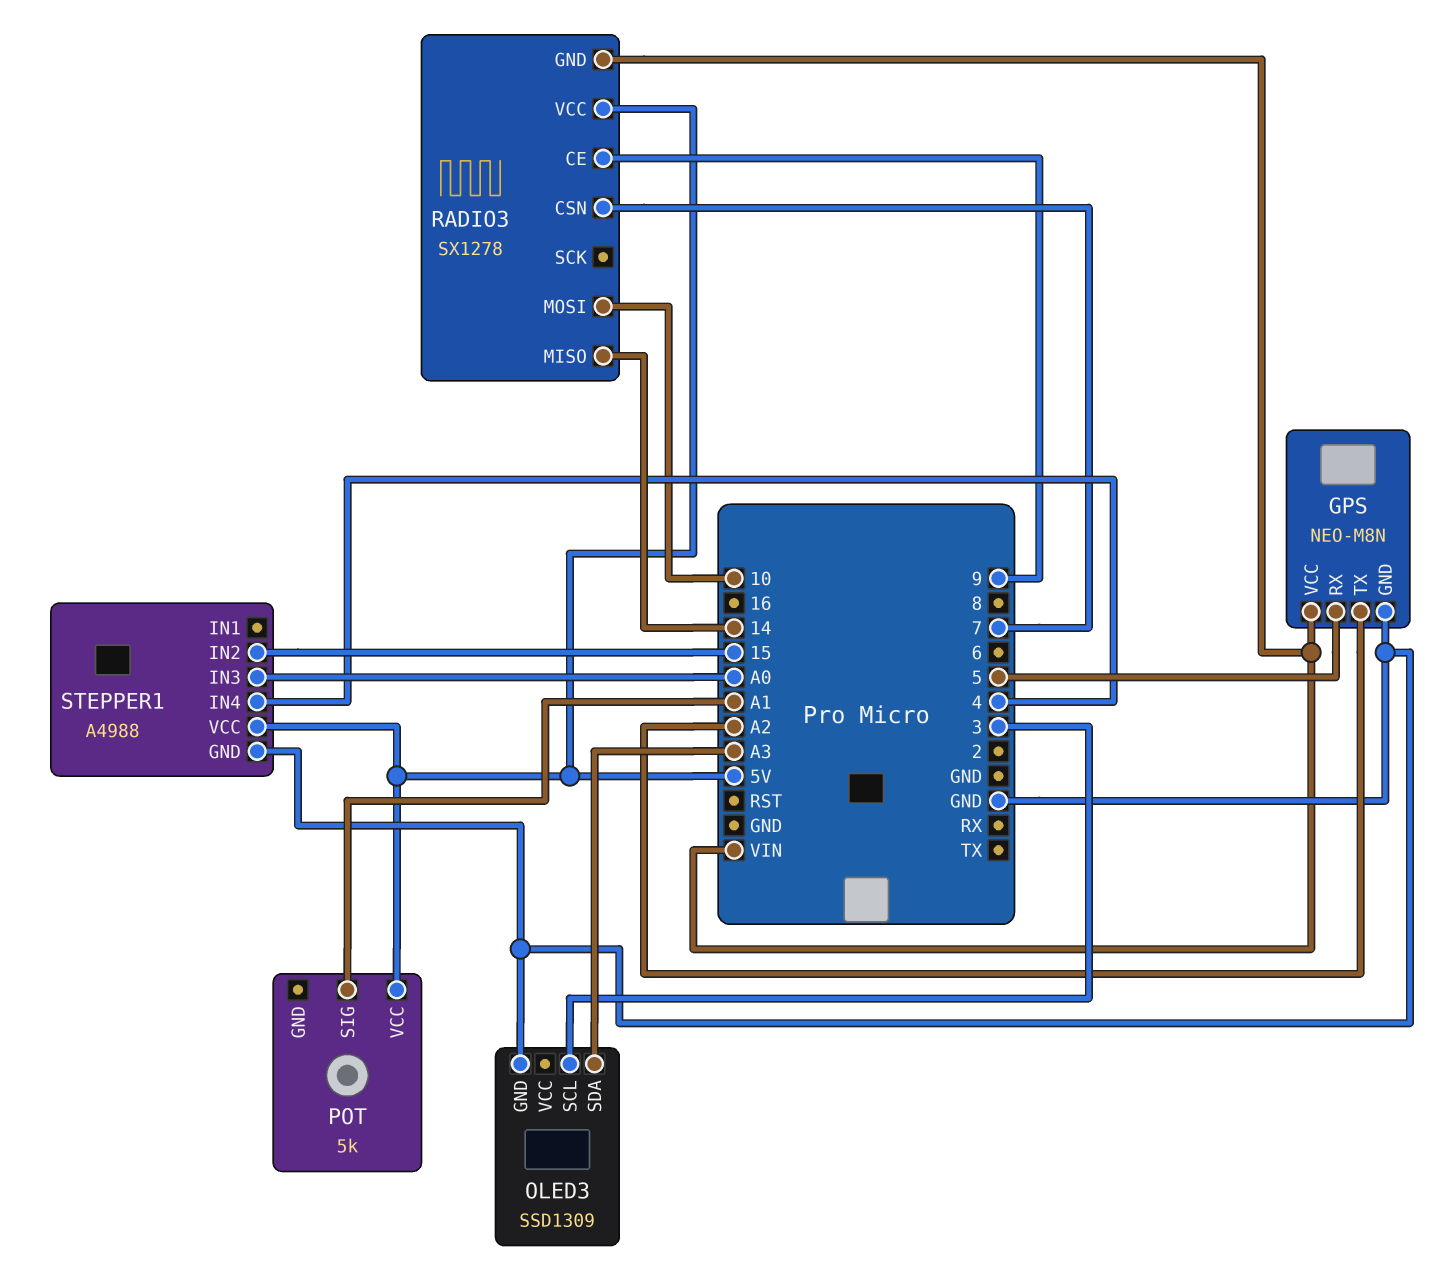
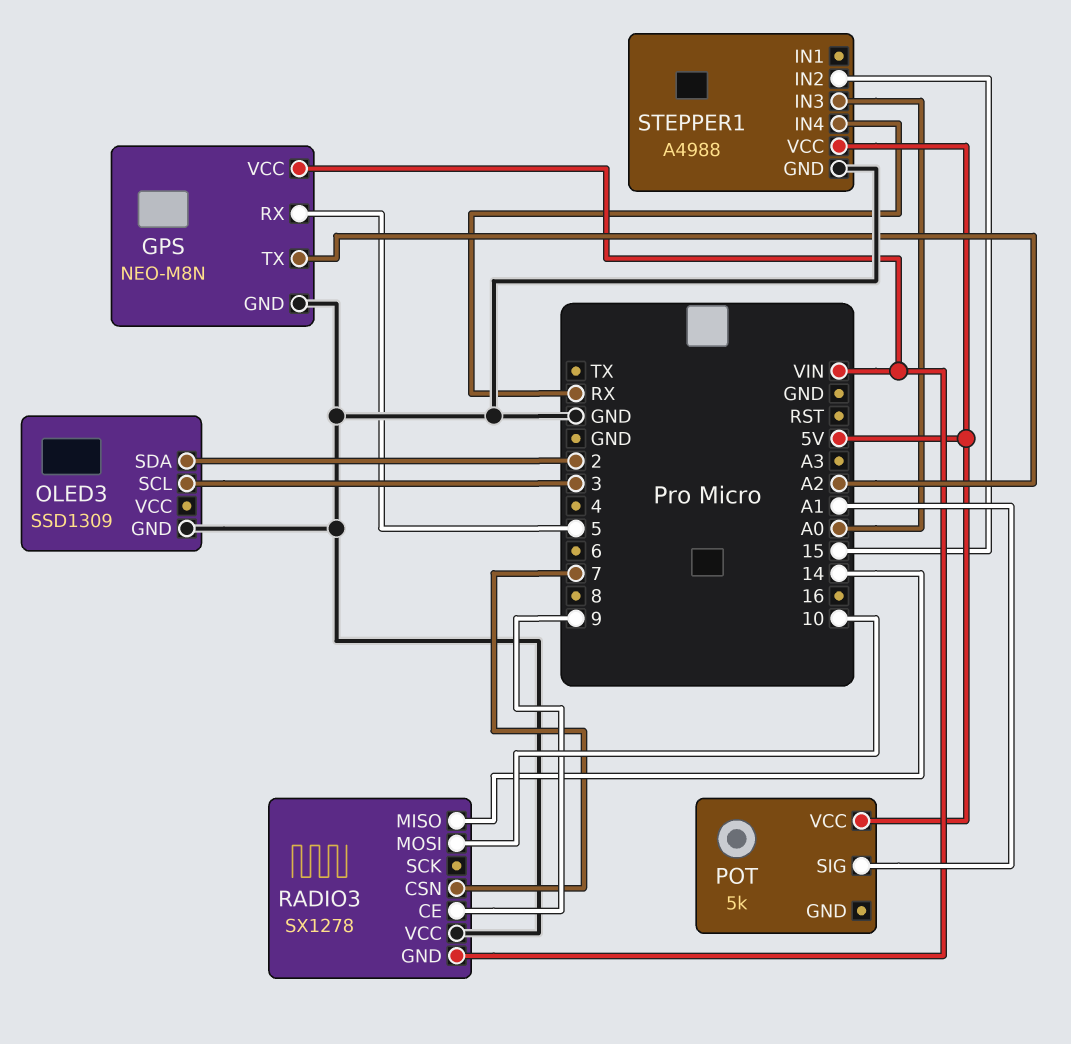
OLED3 pin SDA: A3 -> 2
RADIO3 pin VCC: 5V -> GND
STEPPER1 pin IN4: 4 -> RX

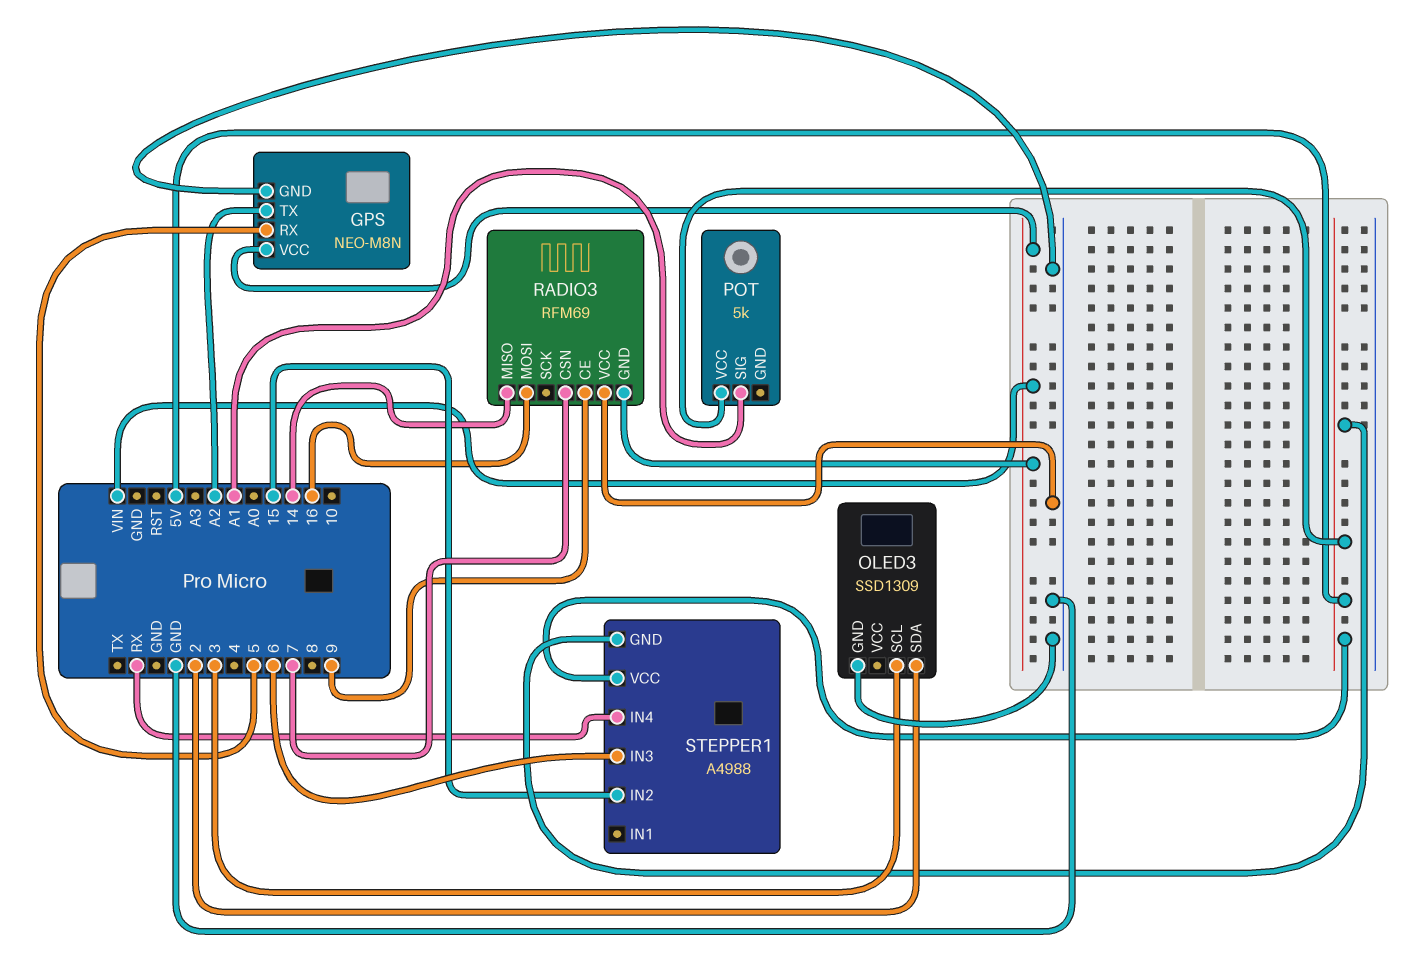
RADIO3: SX1278 -> RFM69
RADIO3 pin MOSI: 10 -> 16
STEPPER1 pin GND: GND -> 5V
STEPPER1 pin IN3: A0 -> 6

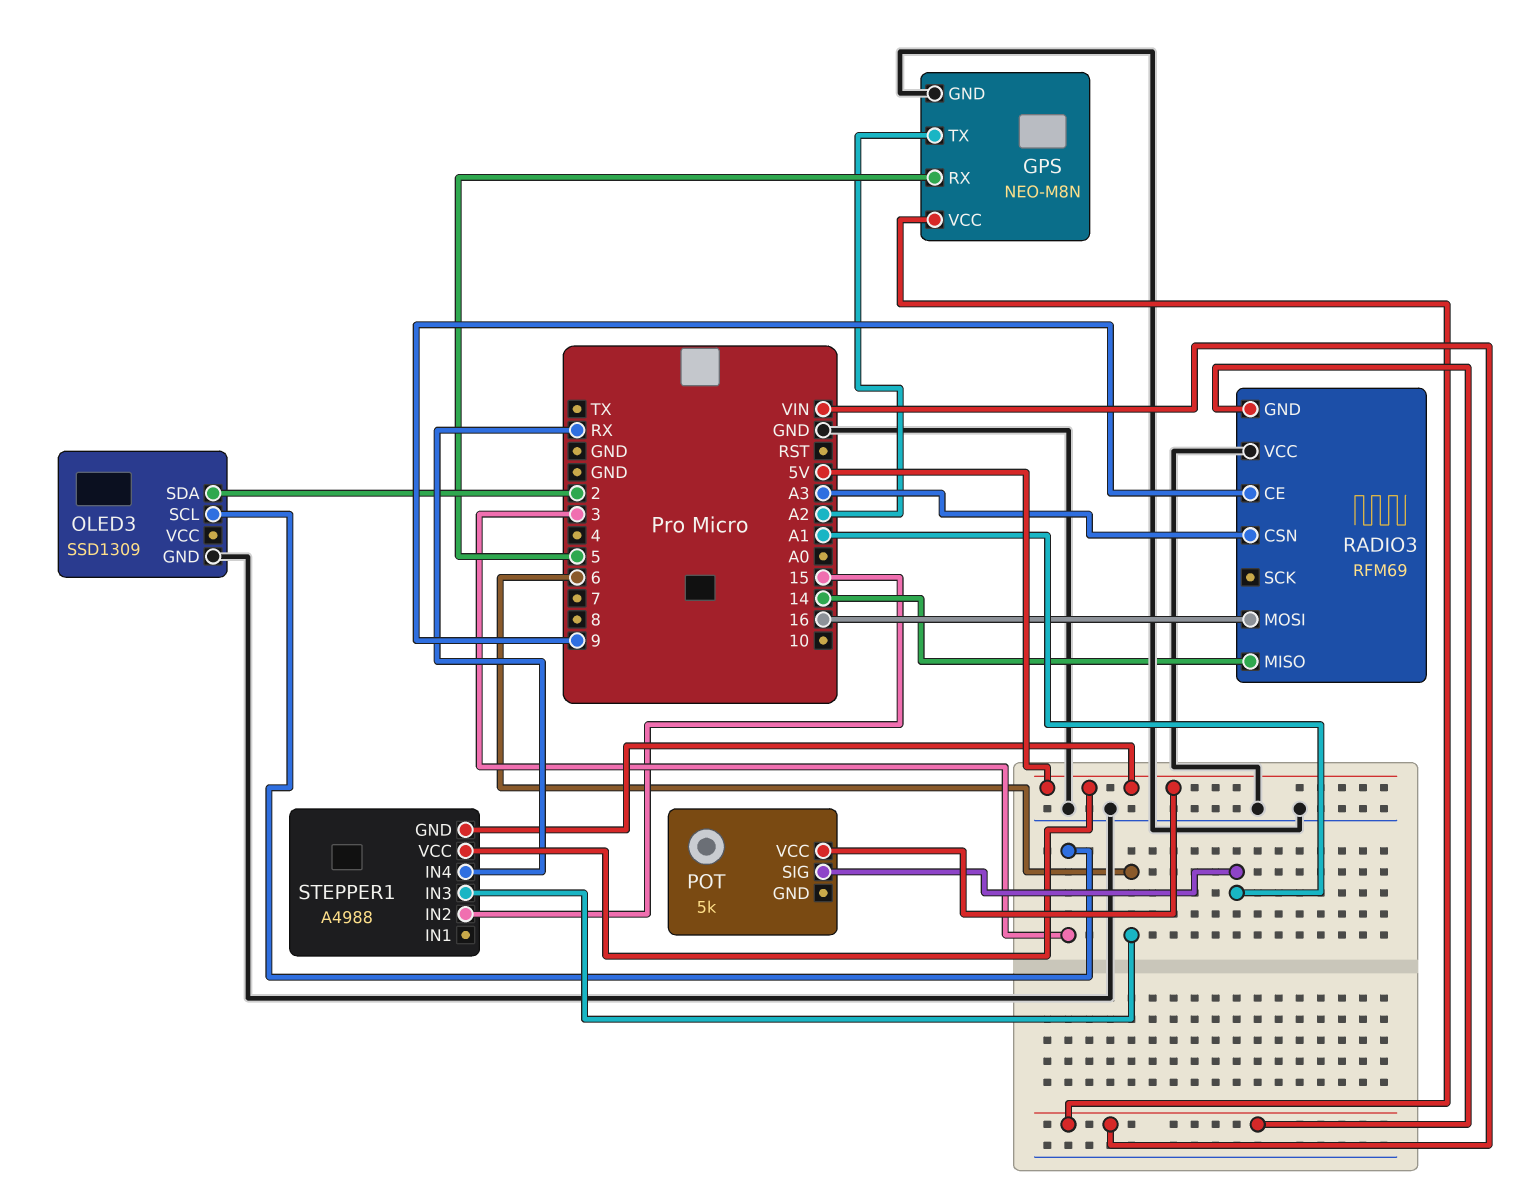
RADIO3 pin CSN: 7 -> A3

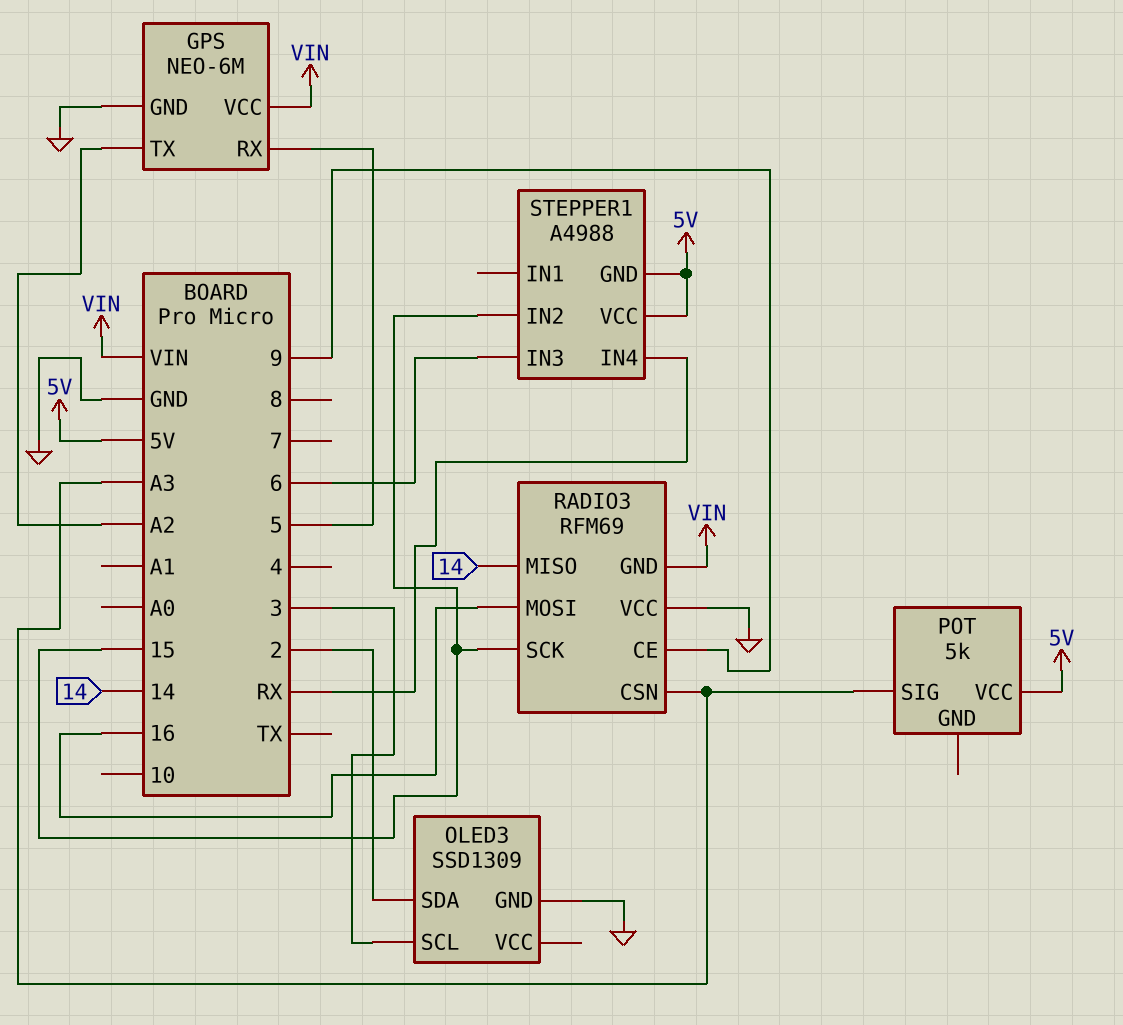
GPS: NEO-M8N -> NEO-6M
POT pin SIG: A1 -> A3
RADIO3 pin SCK: none -> 15

